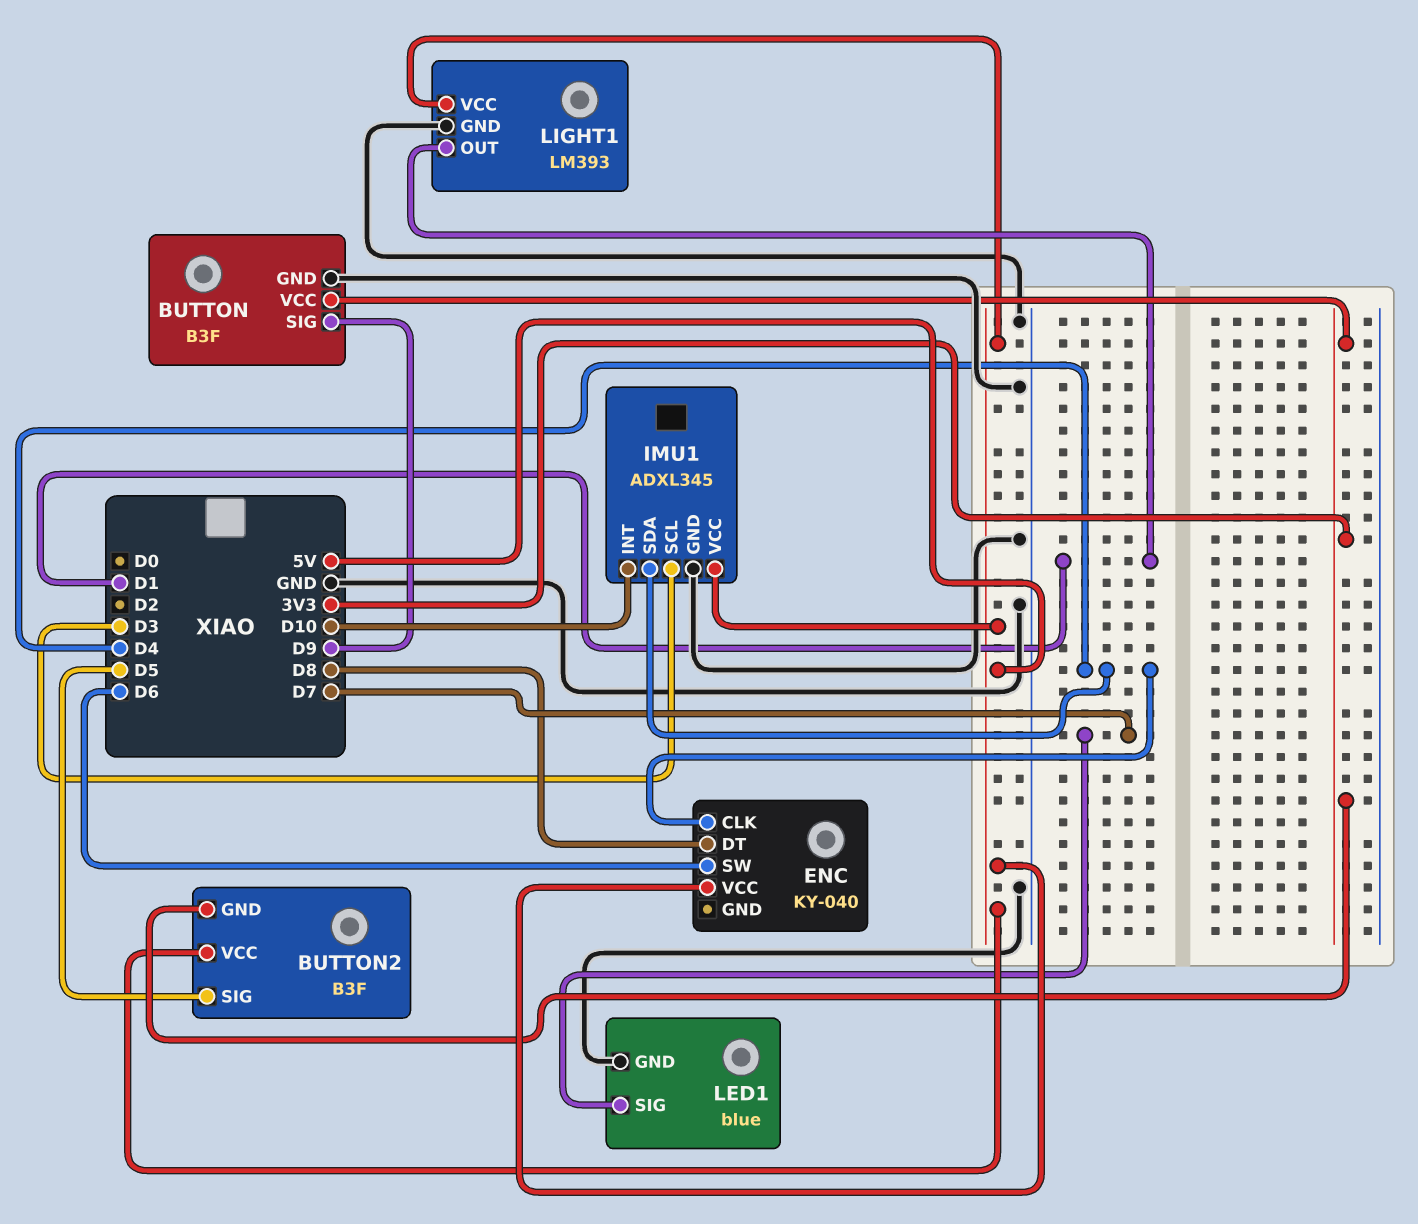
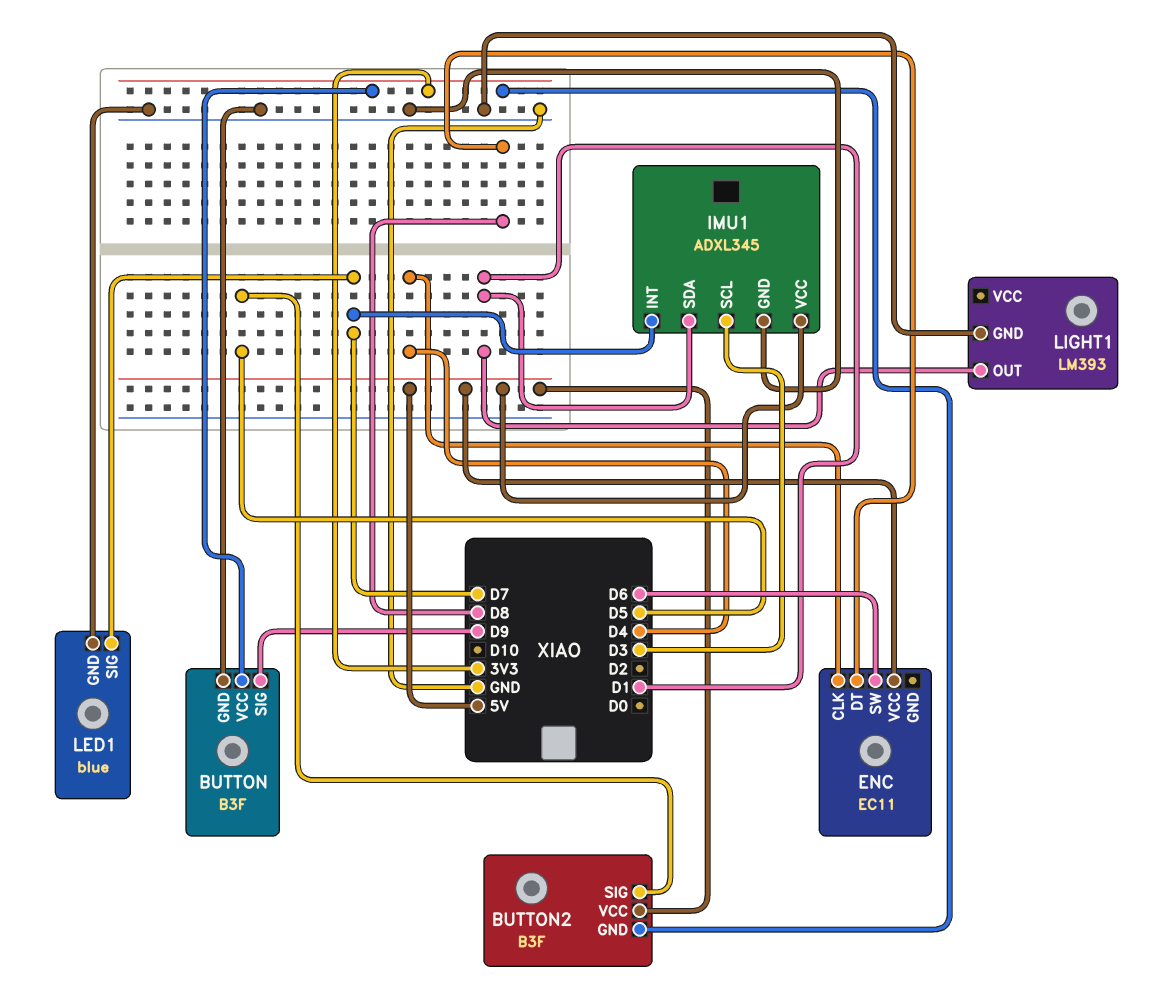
ENC: KY-040 -> EC11
IMU1 pin INT: D10 -> D7
IMU1 pin SDA: D4 -> D1
LIGHT1 pin VCC: 5V -> none

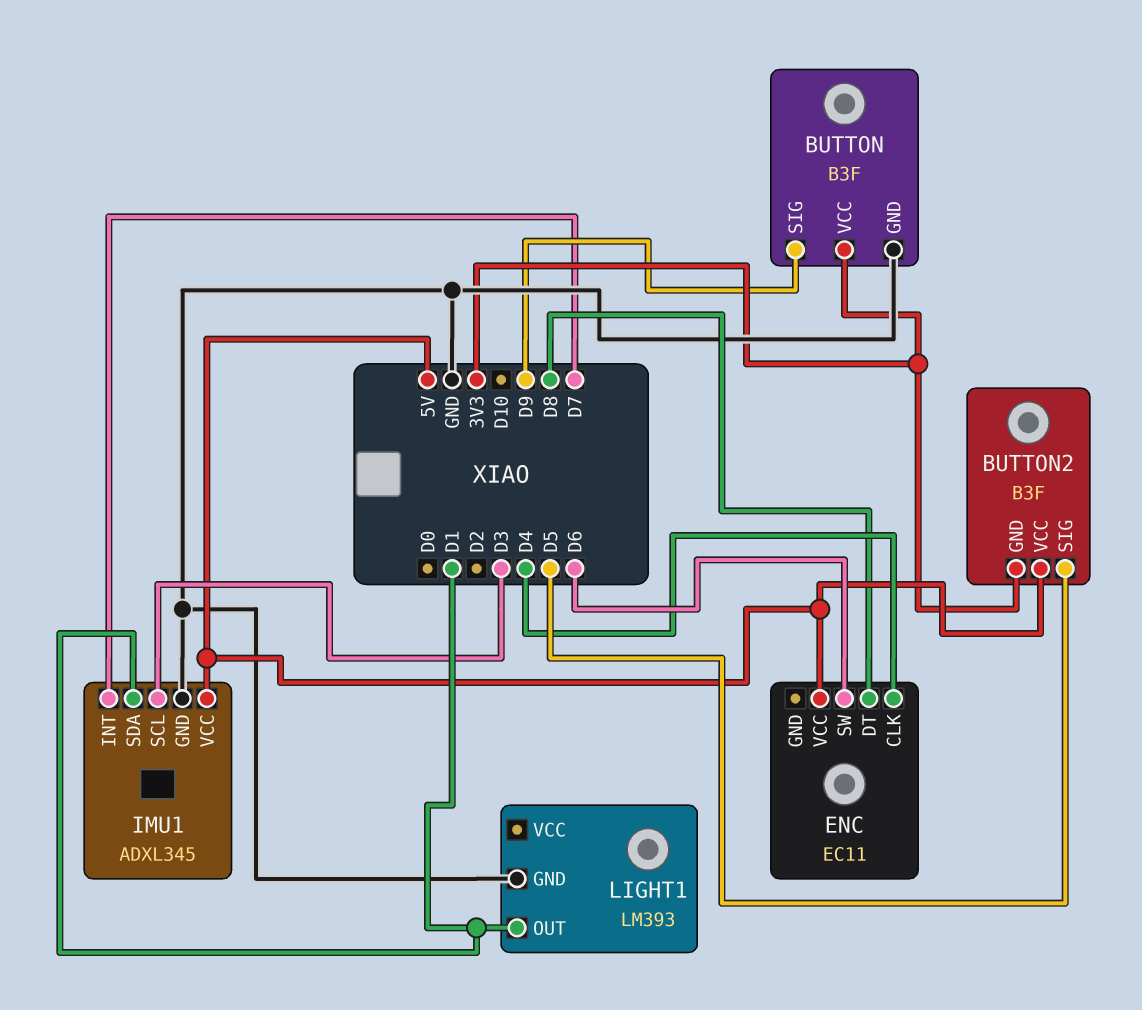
LED1: blue -> none
LED1 pin GND: GND -> none
LED1 pin SIG: D7 -> none

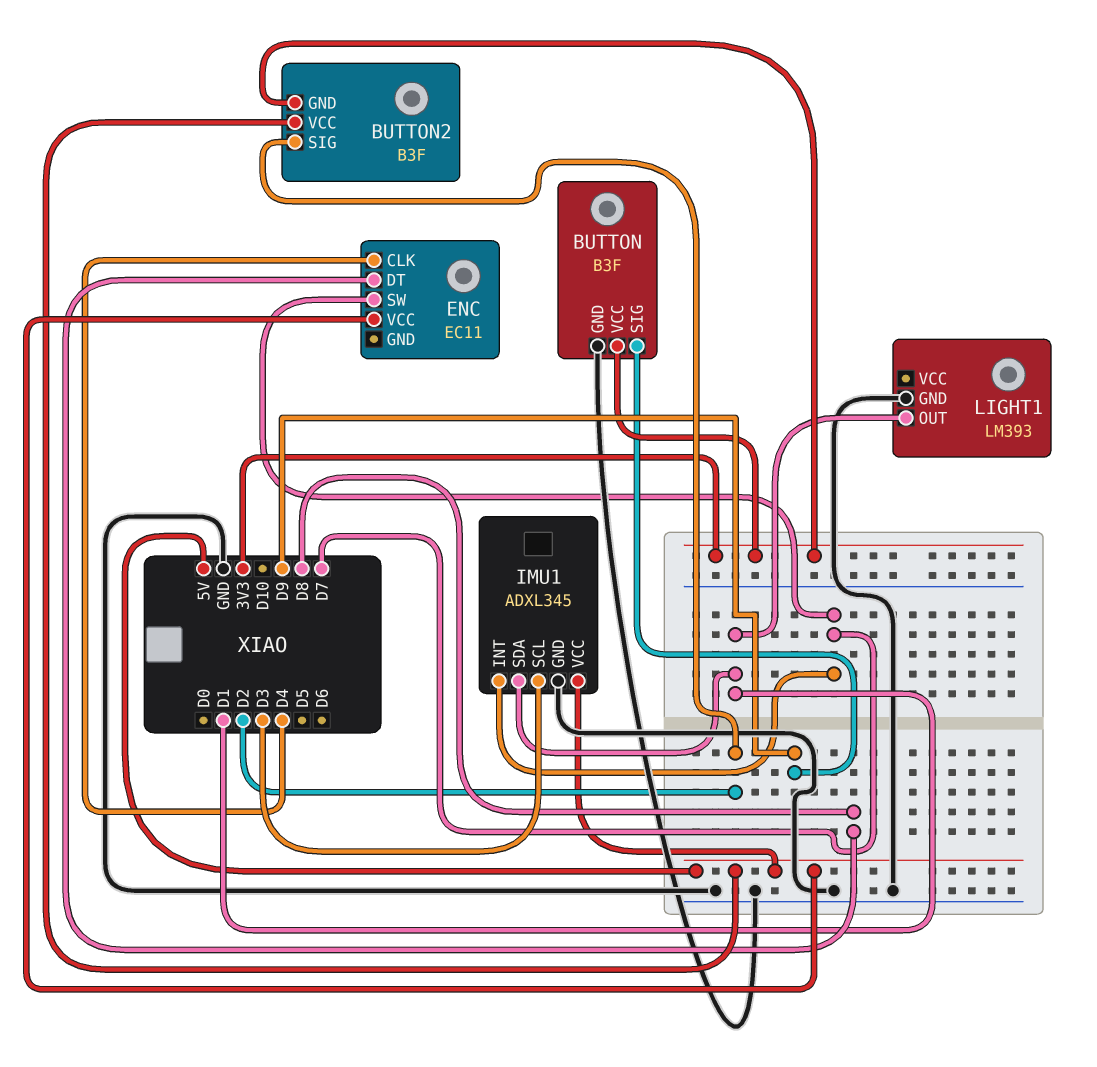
BUTTON2 pin SIG: D5 -> D2
ENC pin SW: D6 -> D7

